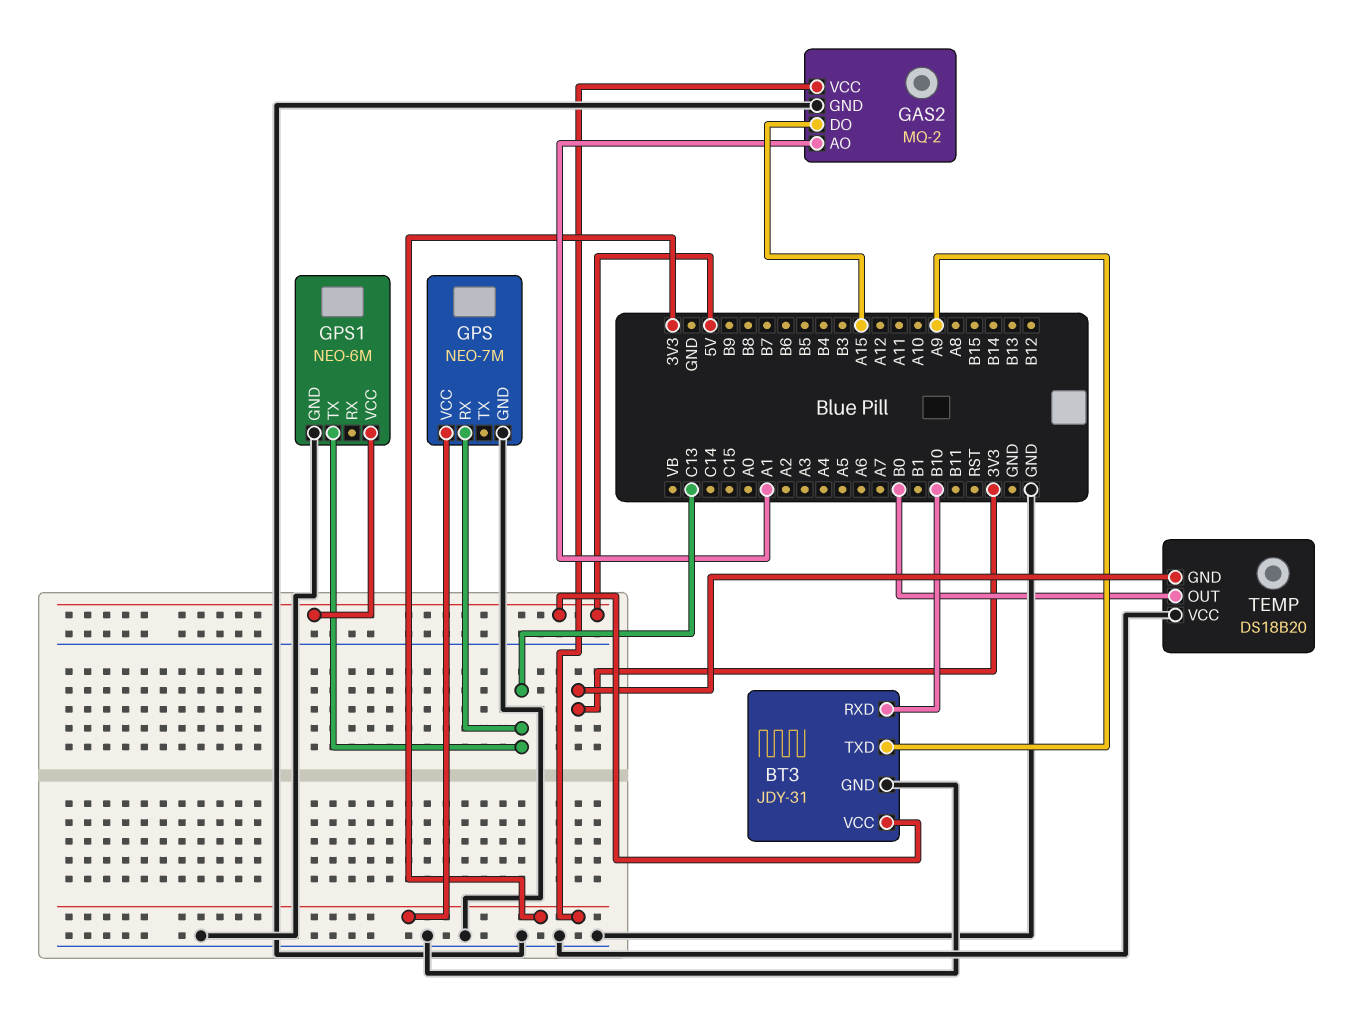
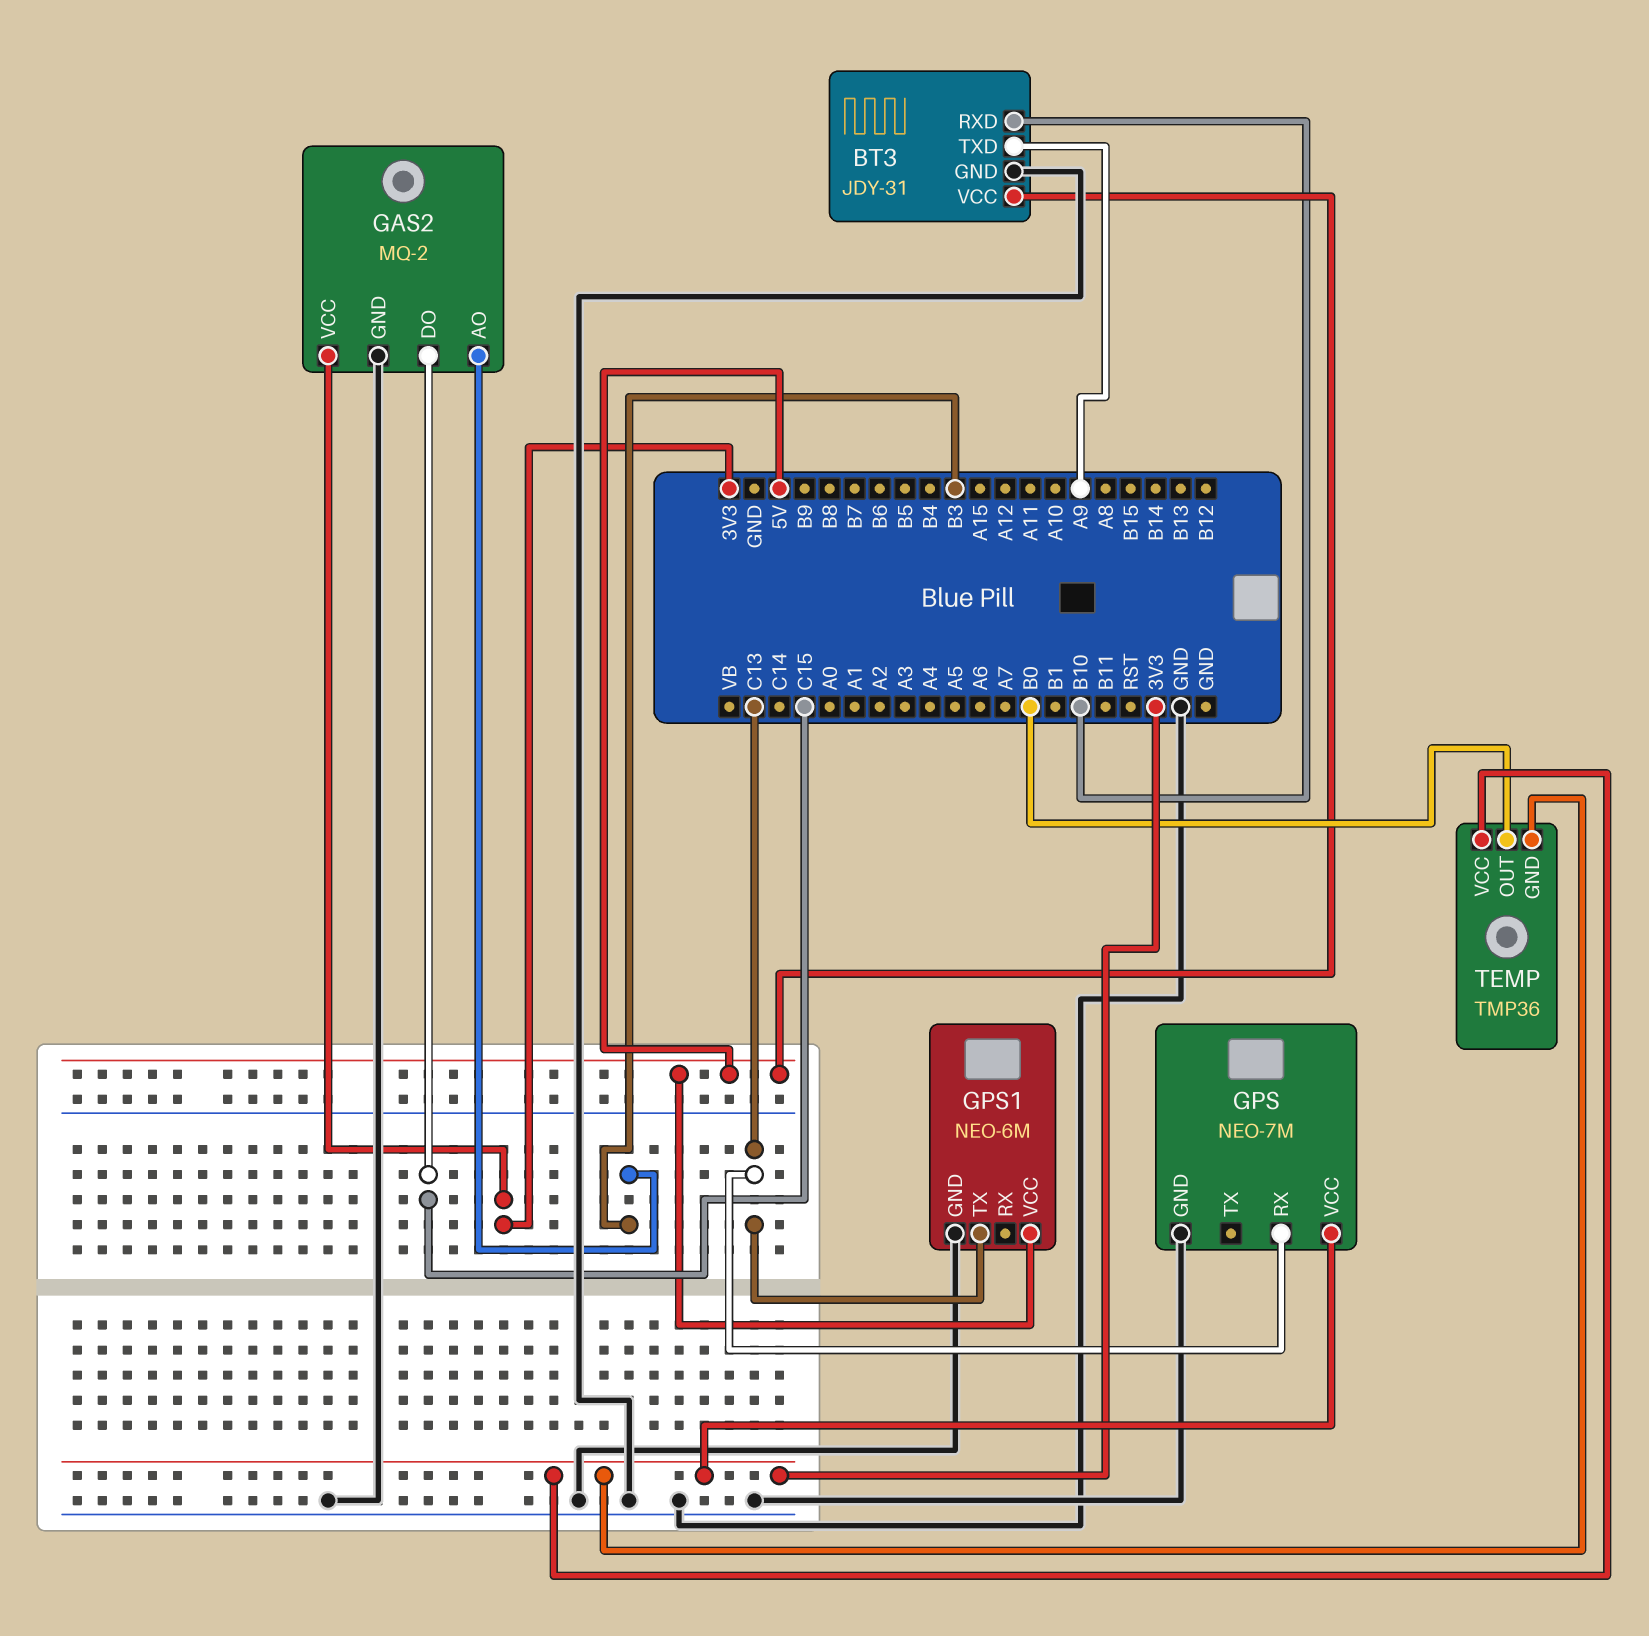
GAS2 pin AO: A1 -> B3
GAS2 pin DO: A15 -> C15
TEMP: DS18B20 -> TMP36
TEMP pin VCC: GND -> 3V3

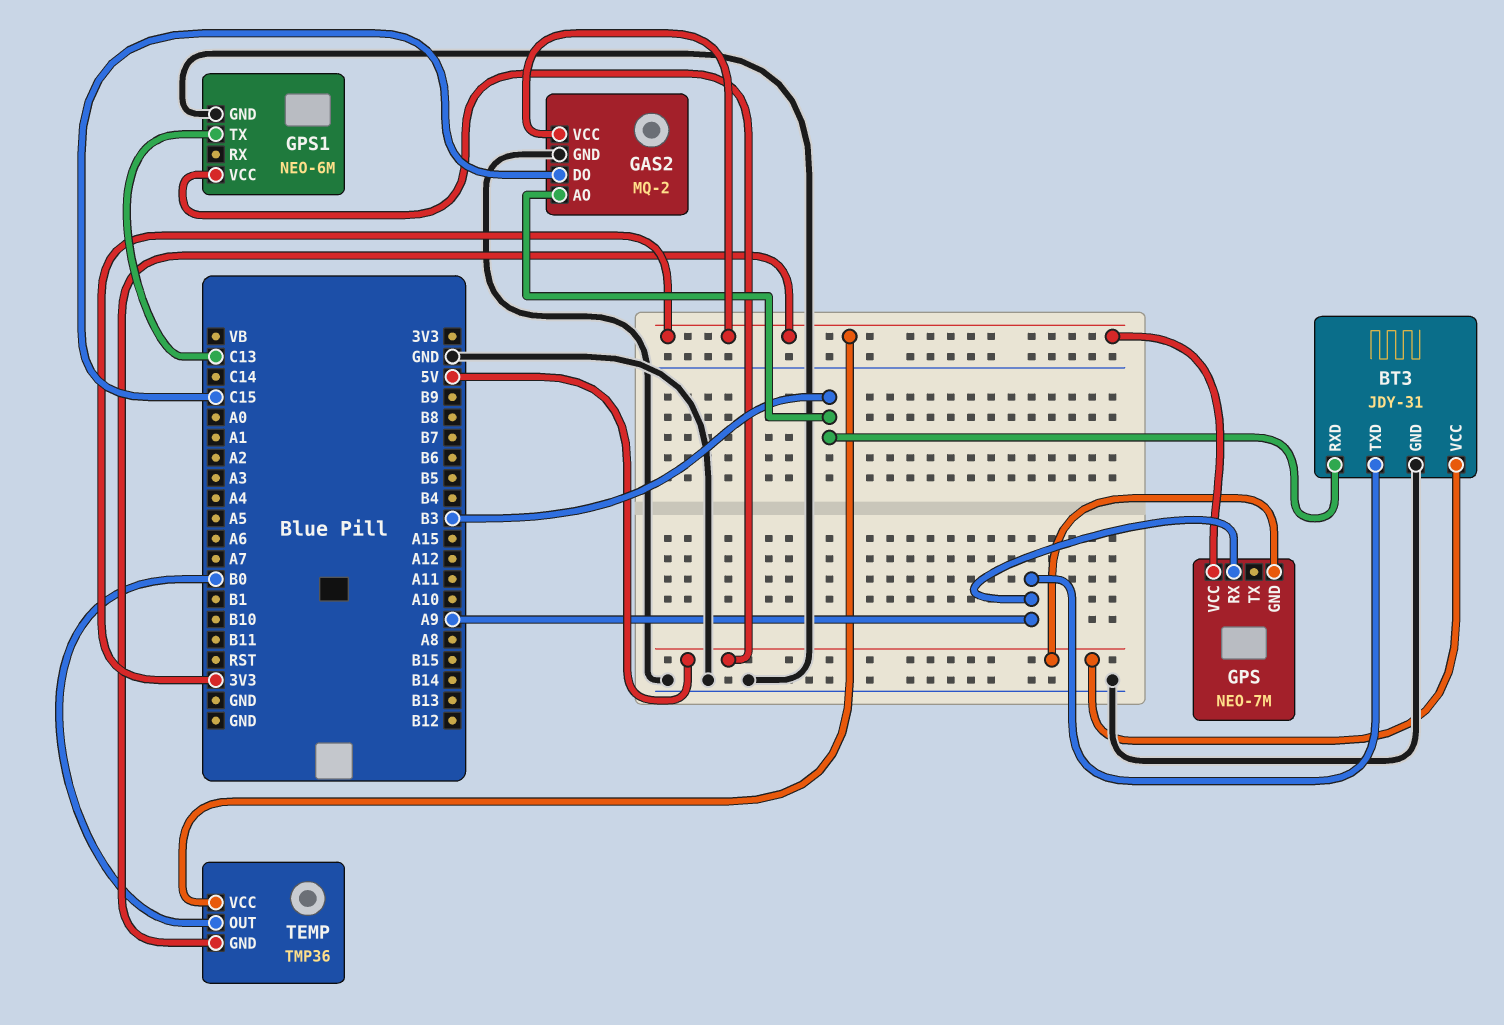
BT3 pin RXD: B10 -> B3
GPS pin GND: GND -> 5V
GPS pin RX: C13 -> A9

